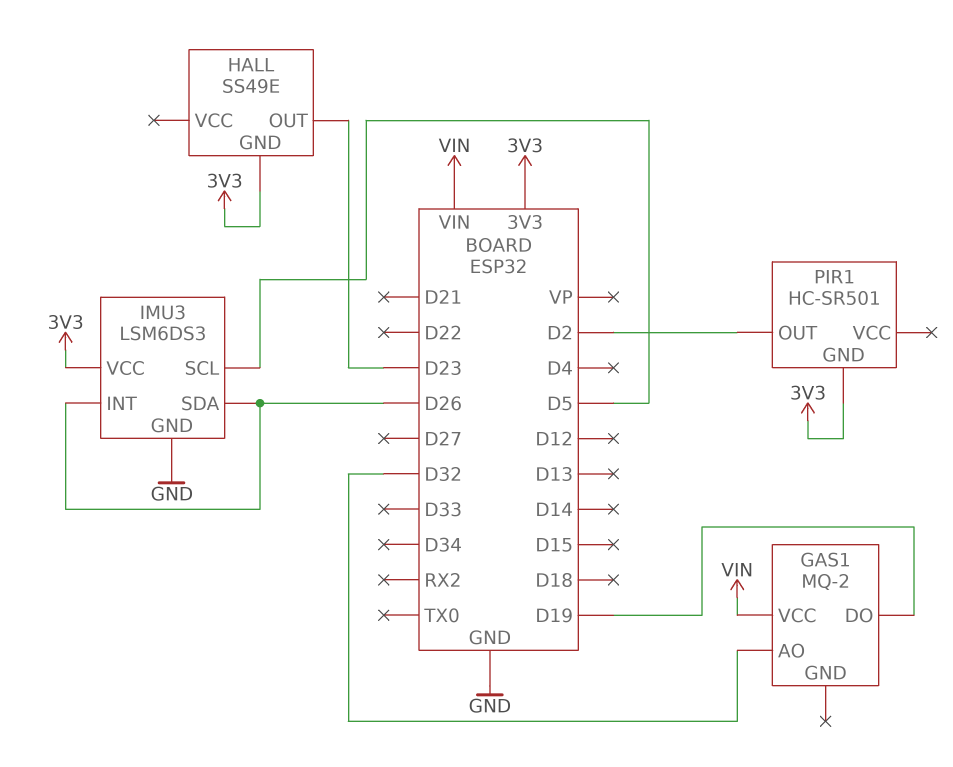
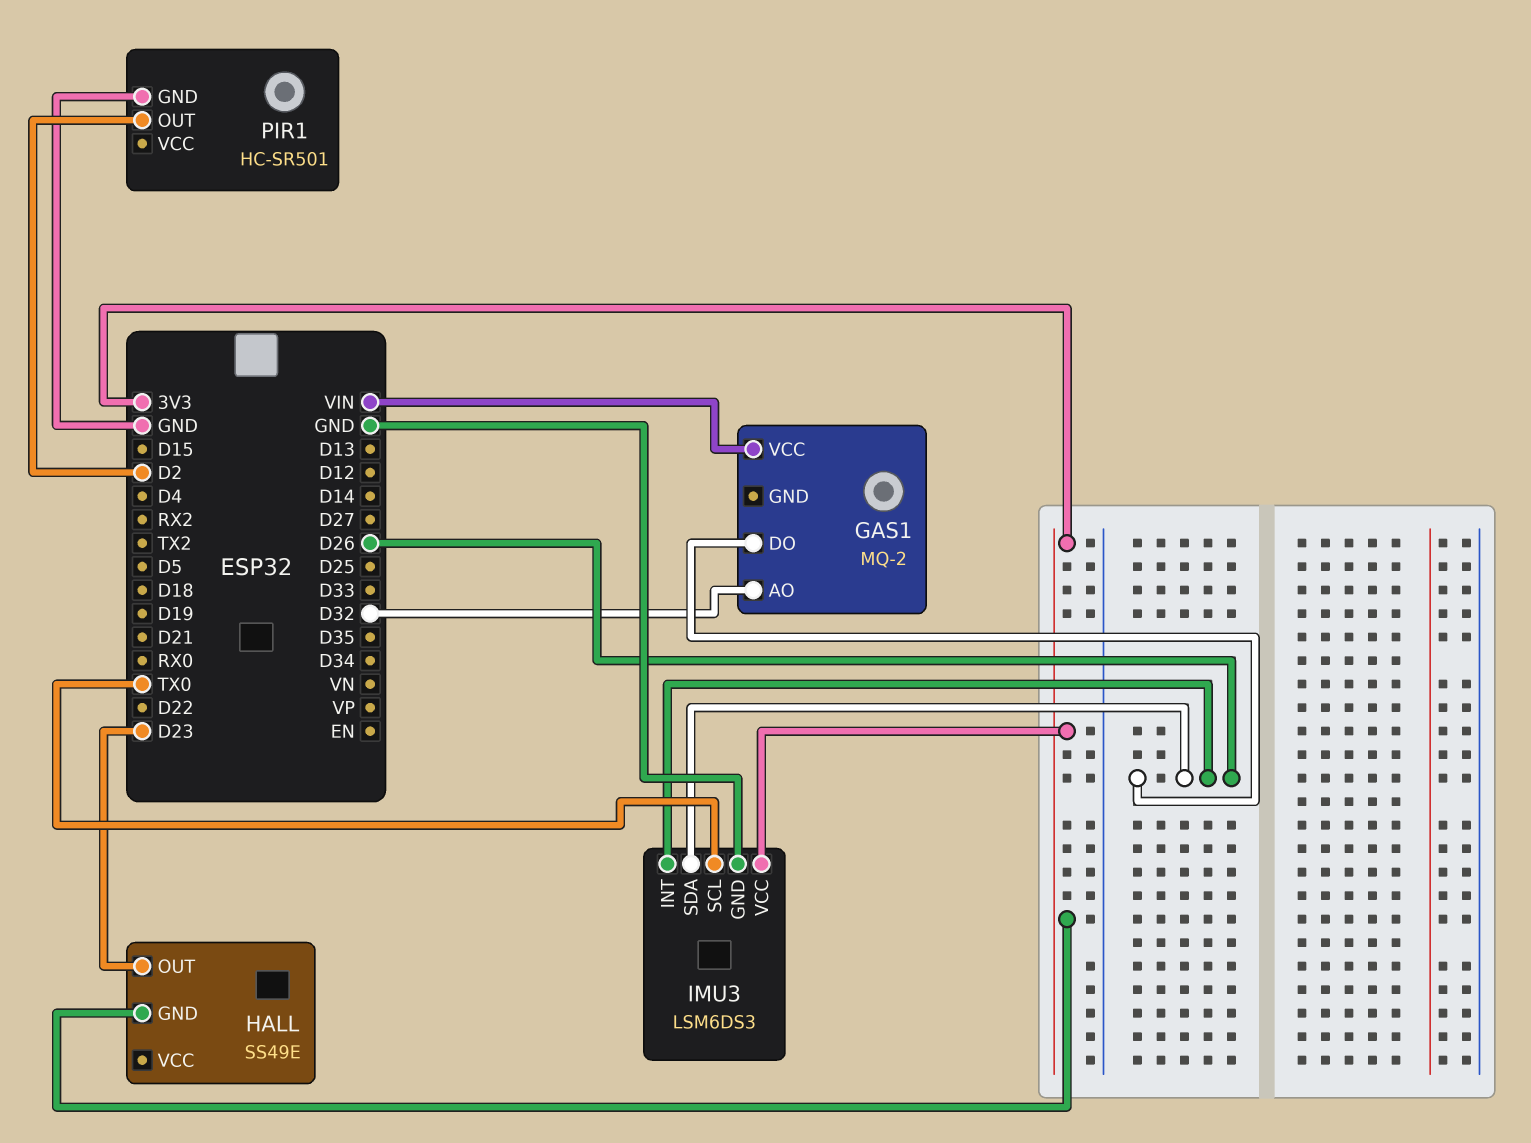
GAS1 pin DO: D19 -> D26
IMU3 pin SCL: D5 -> TX0
PIR1 pin GND: 3V3 -> GND

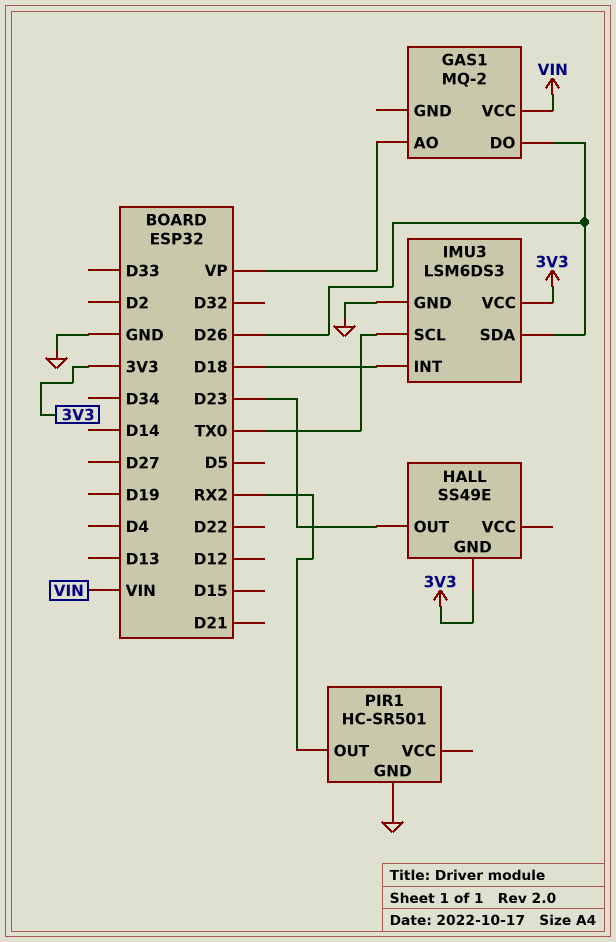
GAS1 pin AO: D32 -> VP
IMU3 pin INT: D26 -> D18
PIR1 pin OUT: D2 -> RX2

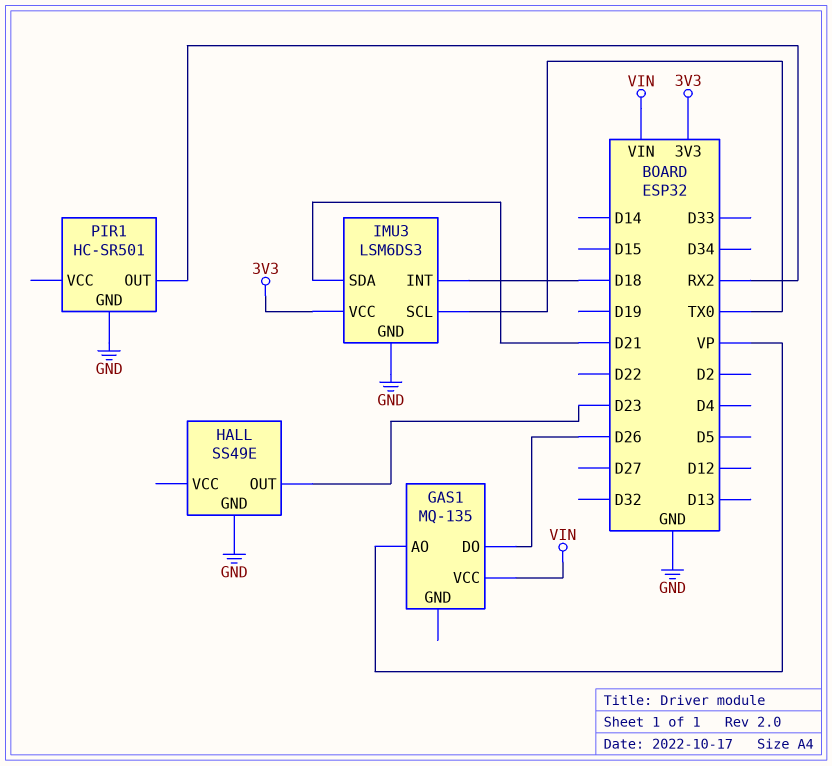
GAS1: MQ-2 -> MQ-135
HALL pin GND: 3V3 -> GND
IMU3 pin SDA: D26 -> D21

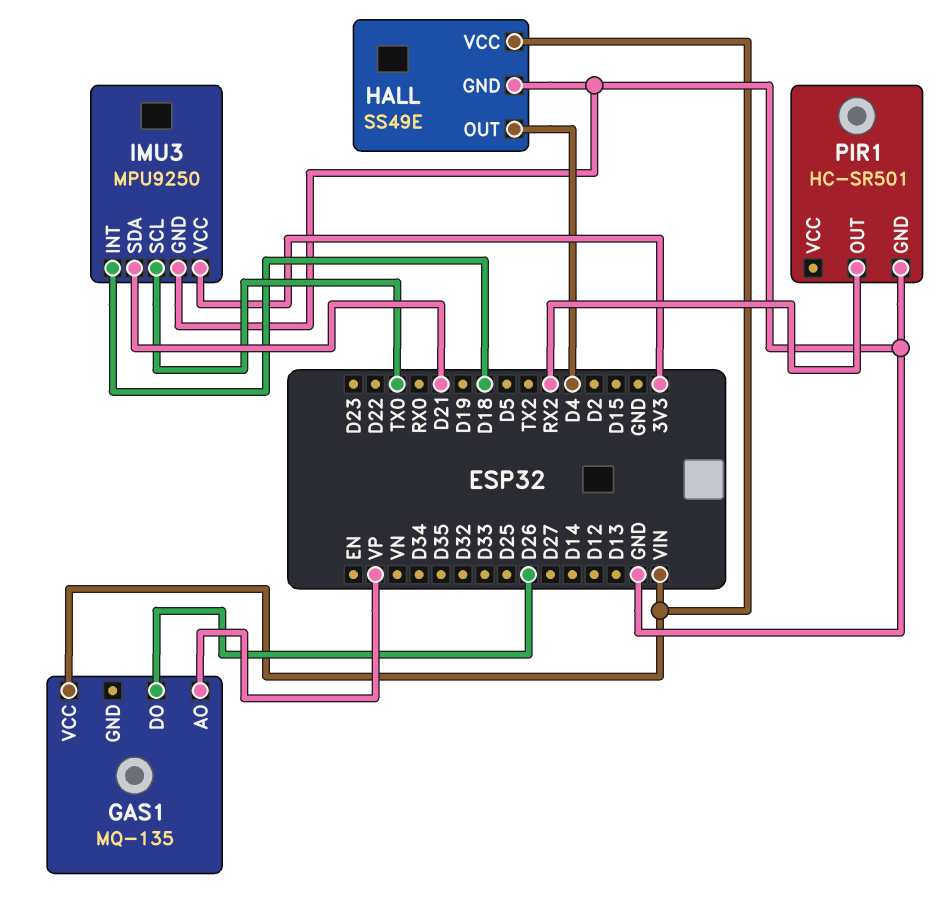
HALL pin OUT: D23 -> D4
HALL pin VCC: none -> VIN
IMU3: LSM6DS3 -> MPU9250

